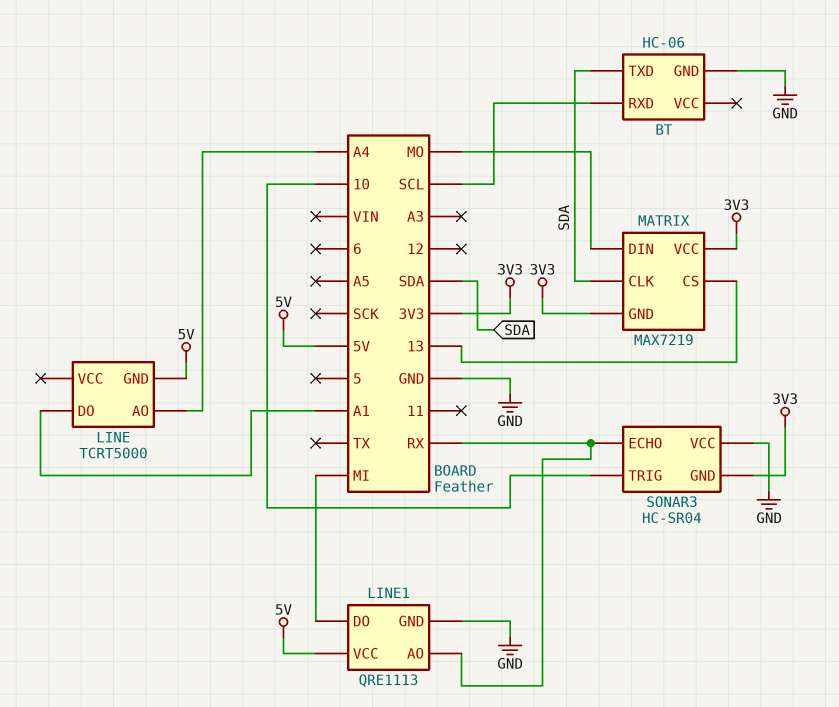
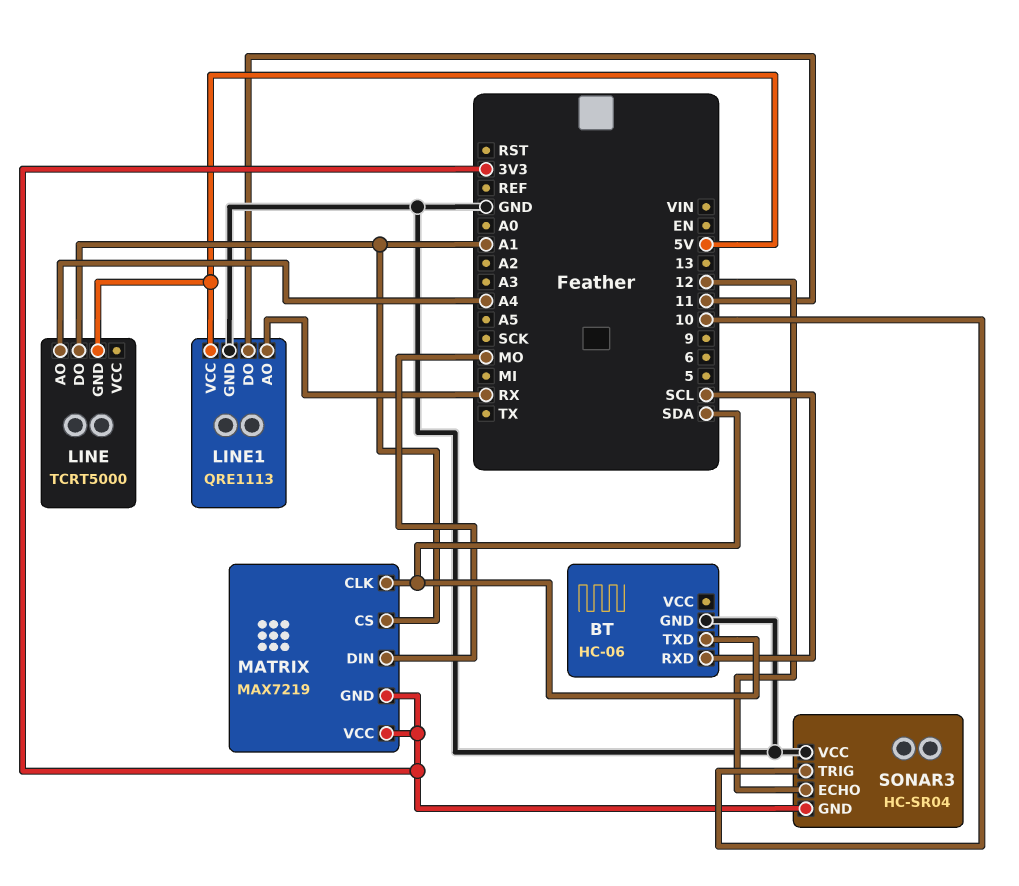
LINE1 pin DO: MI -> 11
MATRIX pin CS: 13 -> A1
SONAR3 pin ECHO: RX -> 12

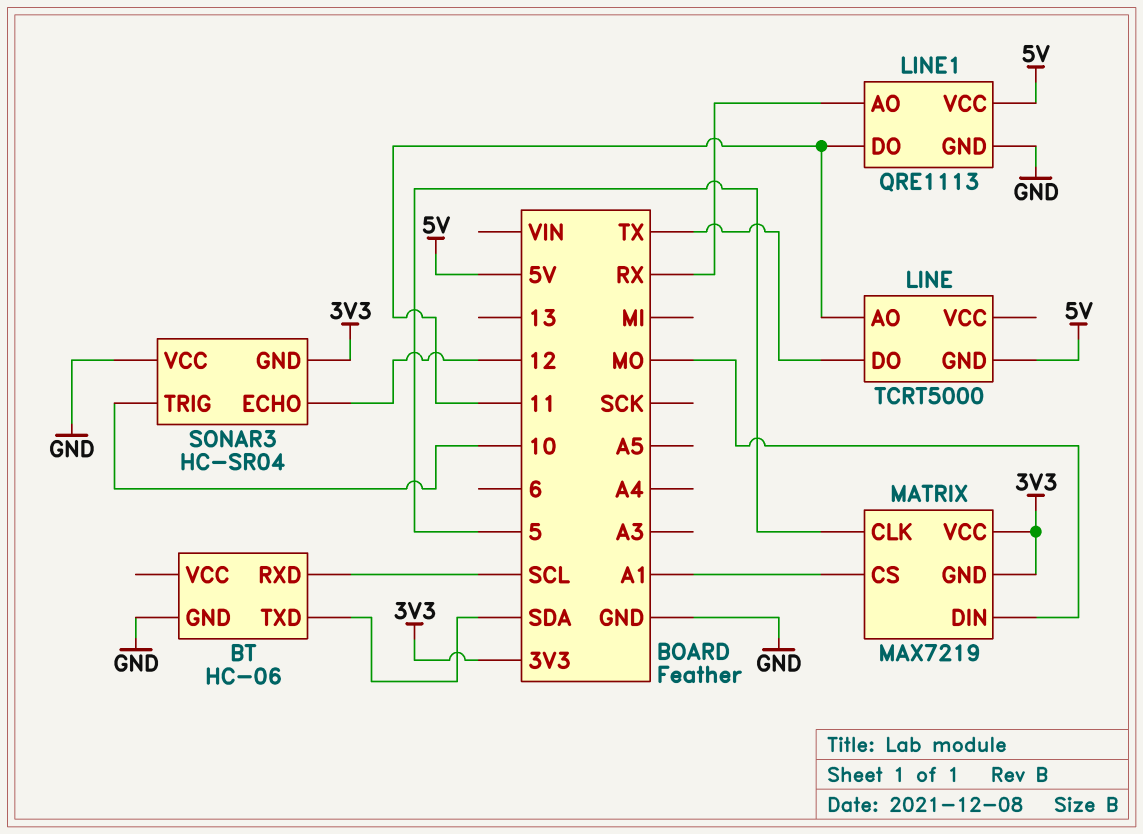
LINE pin AO: A4 -> 11
LINE pin DO: A1 -> TX
MATRIX pin CLK: SDA -> 5

